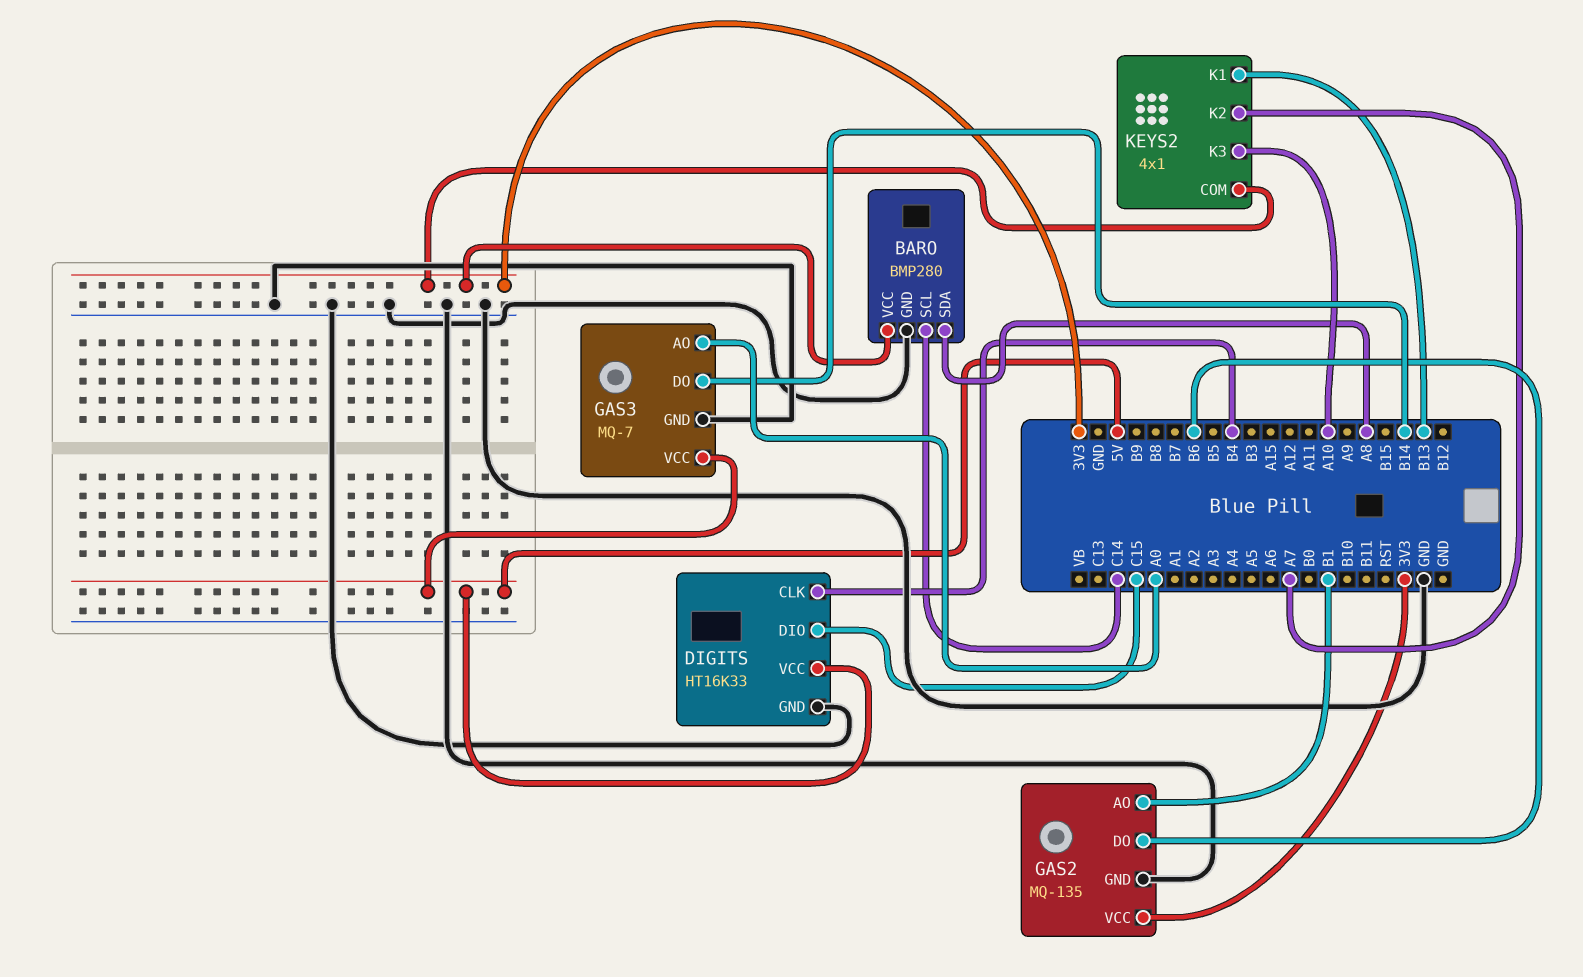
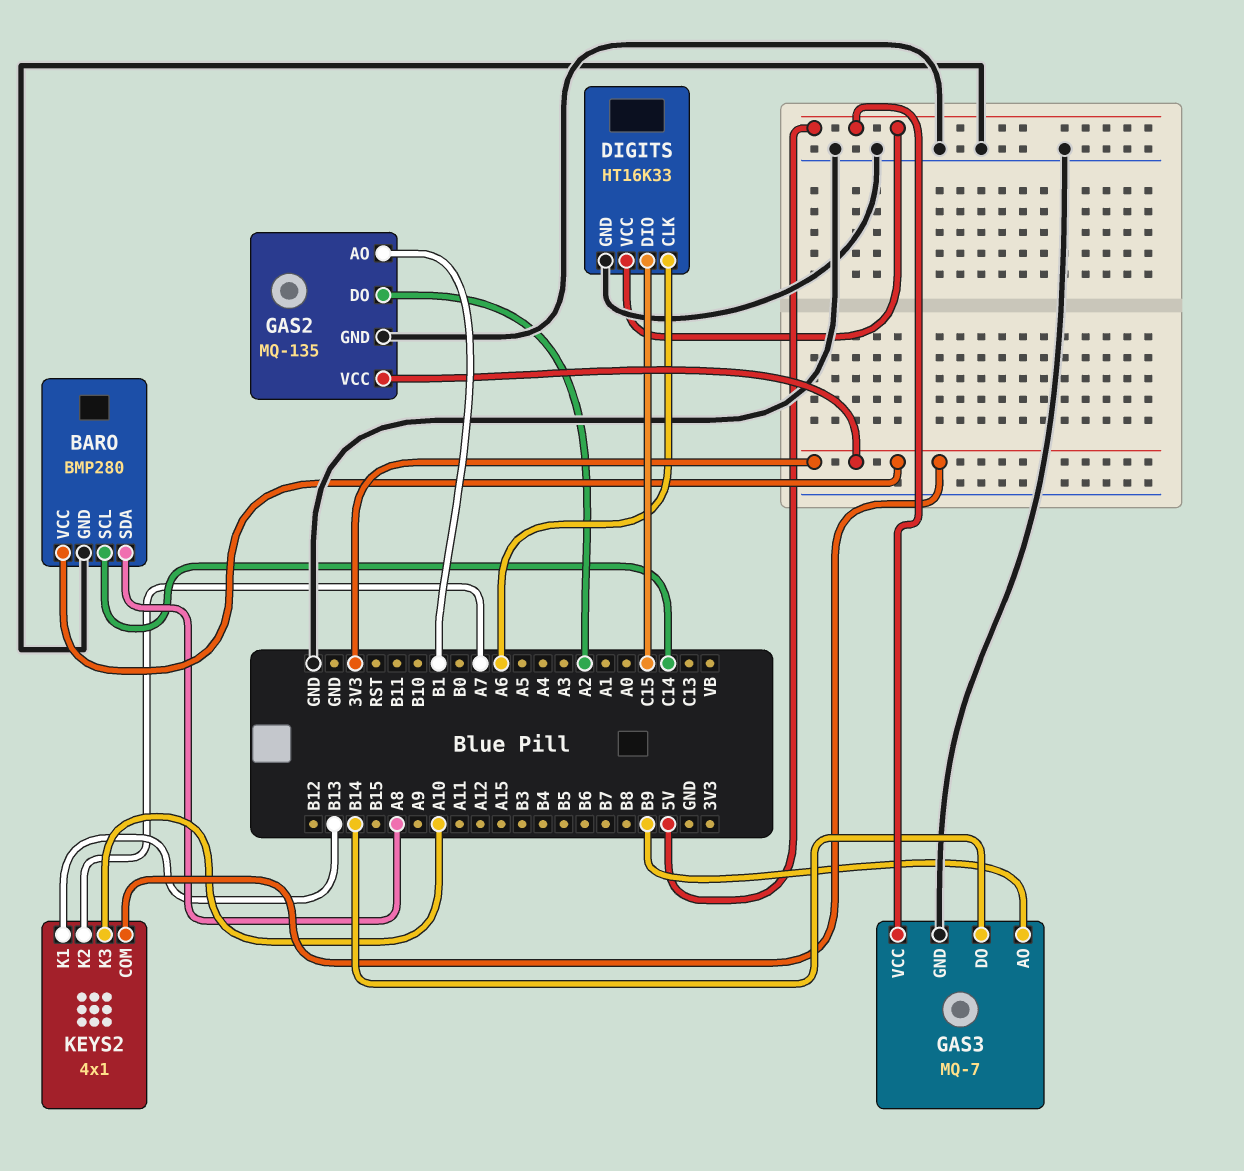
DIGITS pin CLK: B4 -> A6
GAS2 pin DO: B6 -> A2
GAS3 pin AO: A0 -> B9

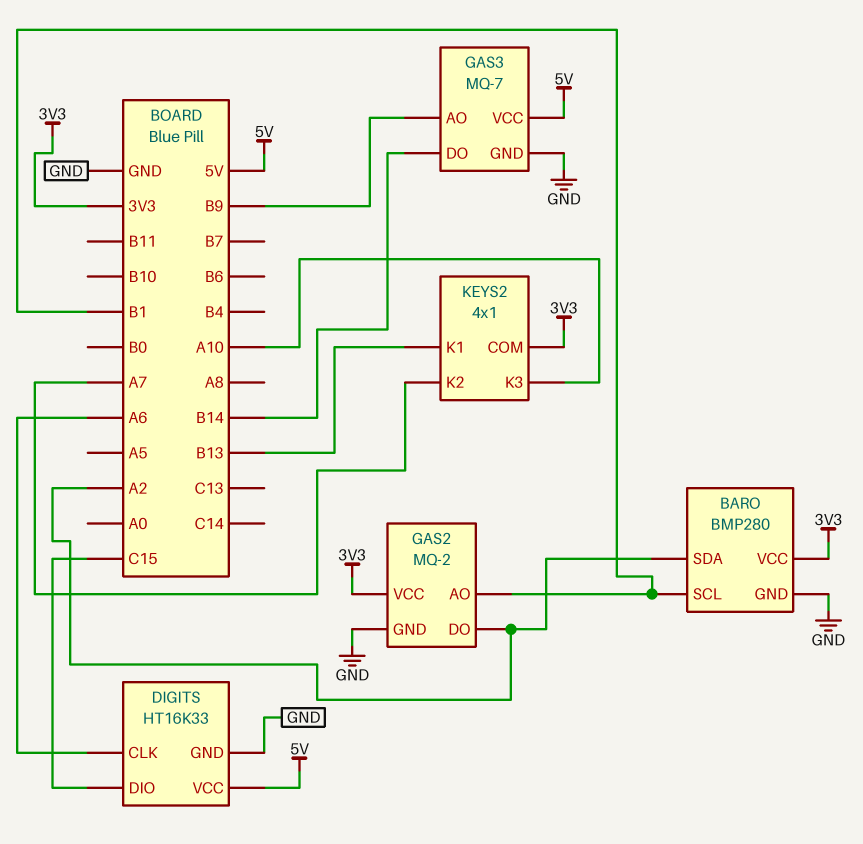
BARO pin SCL: C14 -> B1
BARO pin SDA: A8 -> A2
GAS2: MQ-135 -> MQ-2

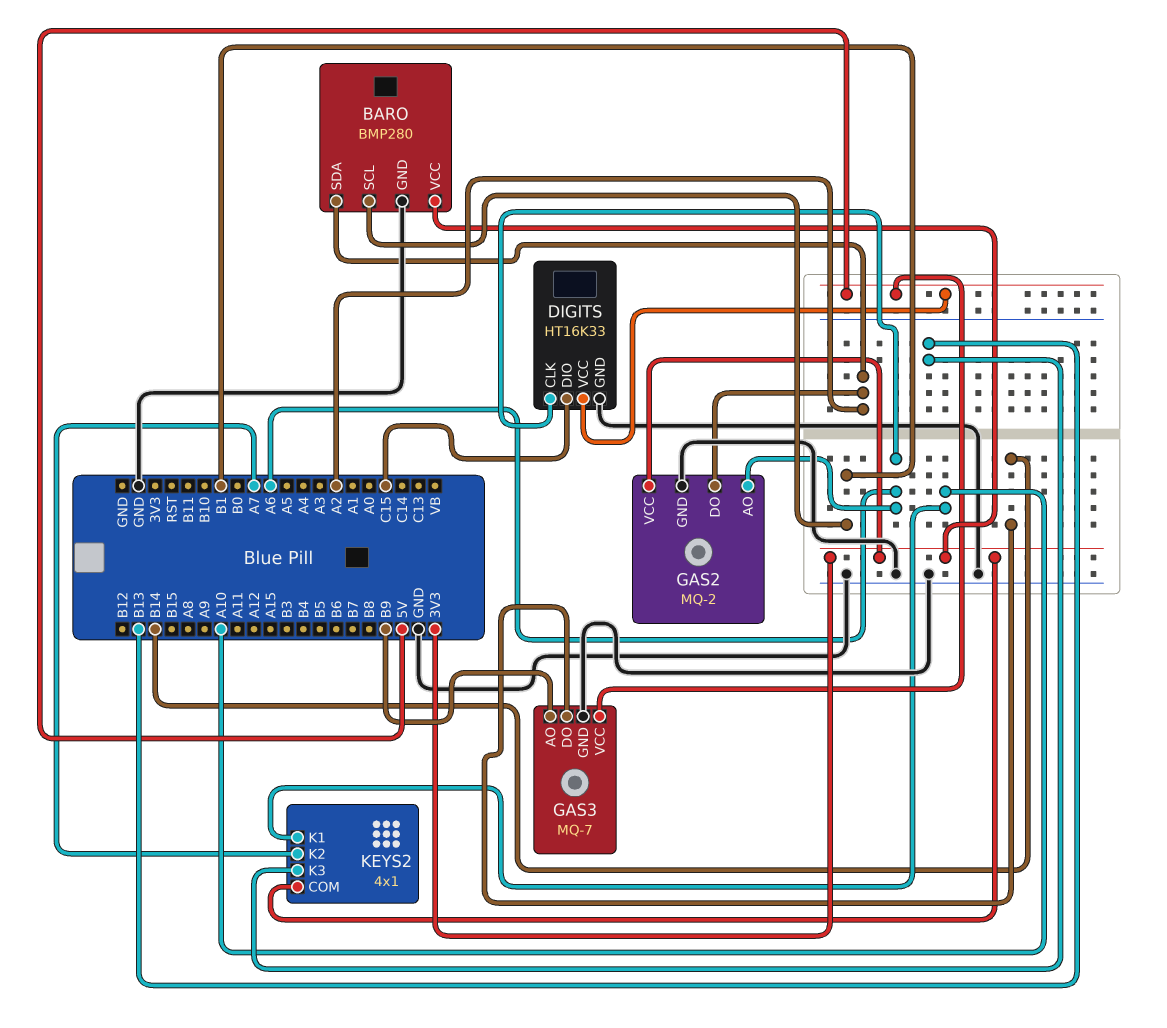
GAS2 pin AO: B1 -> A6
KEYS2 pin K1: B13 -> A10
KEYS2 pin K3: A10 -> B13

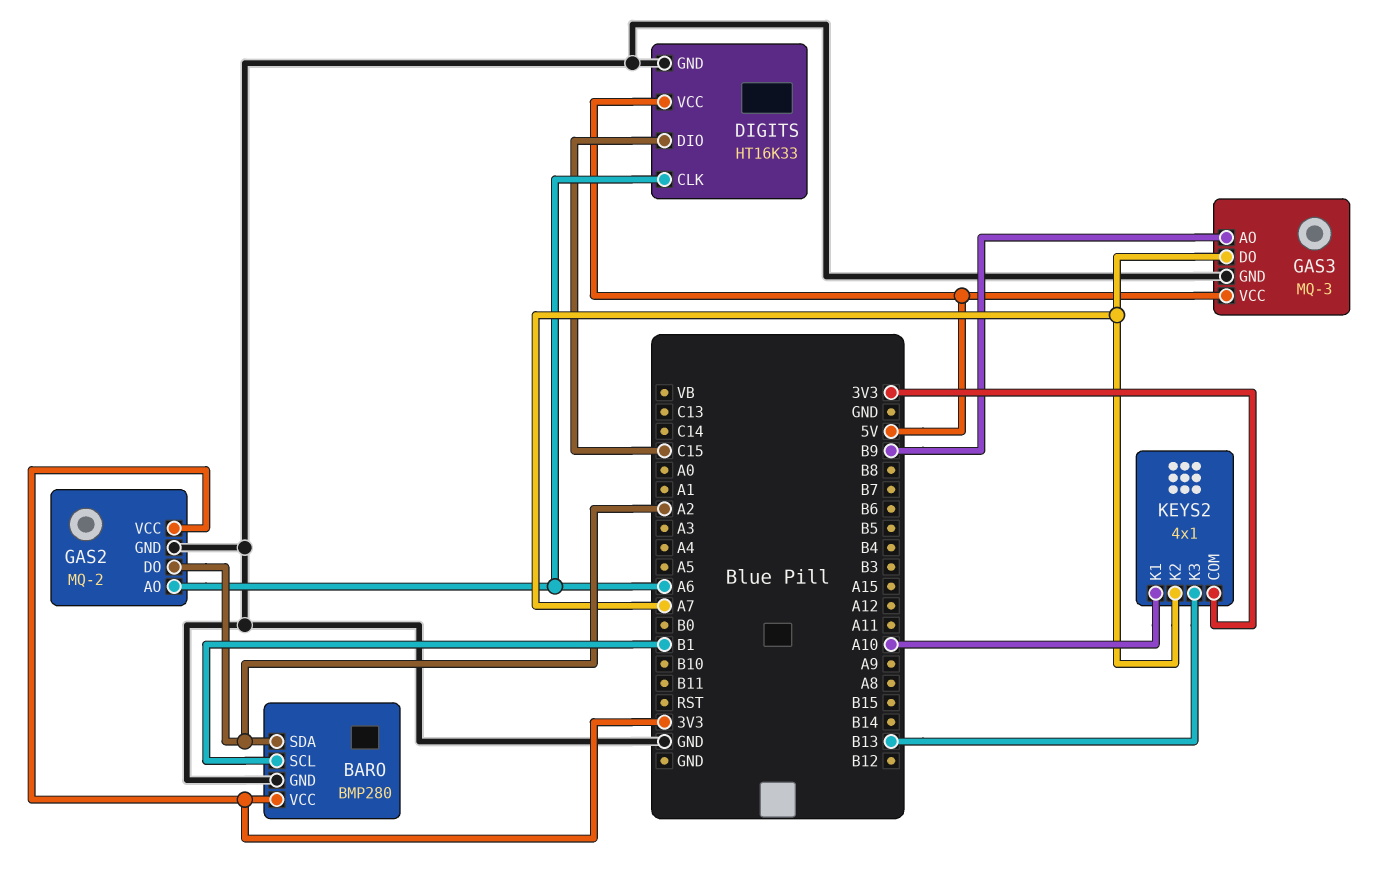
GAS3: MQ-7 -> MQ-3
GAS3 pin DO: B14 -> A7

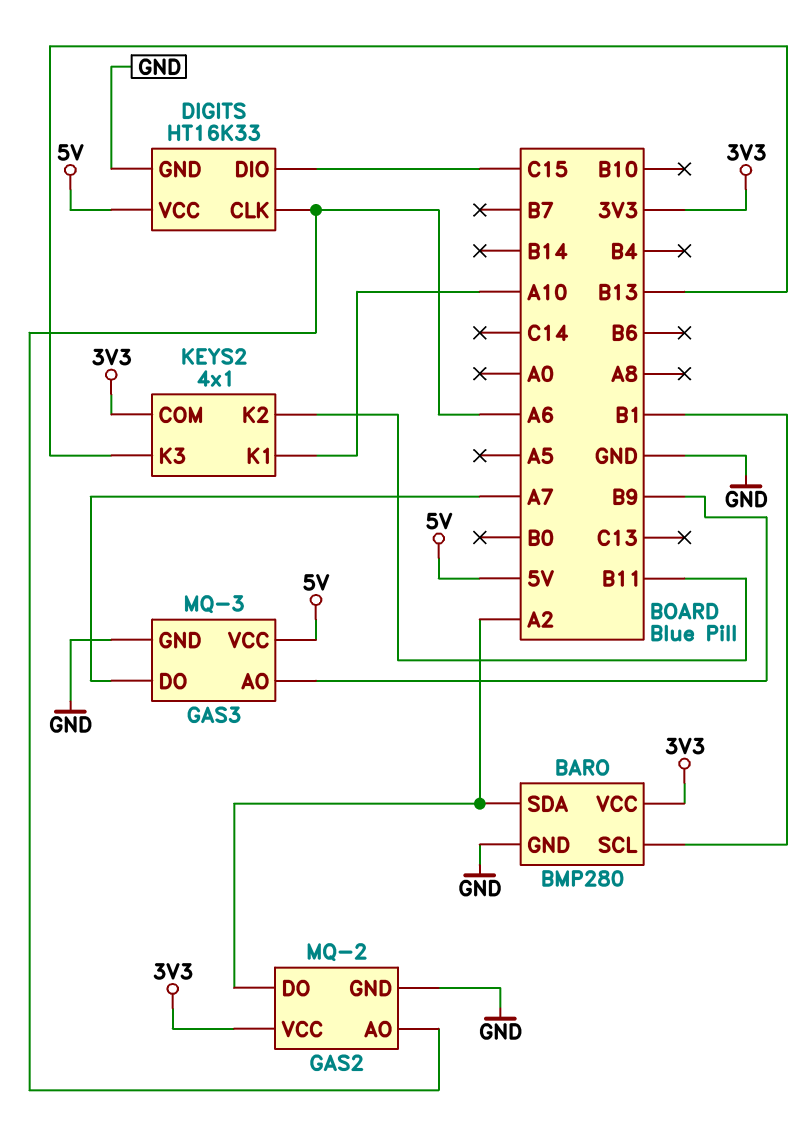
KEYS2 pin K2: A7 -> B11

